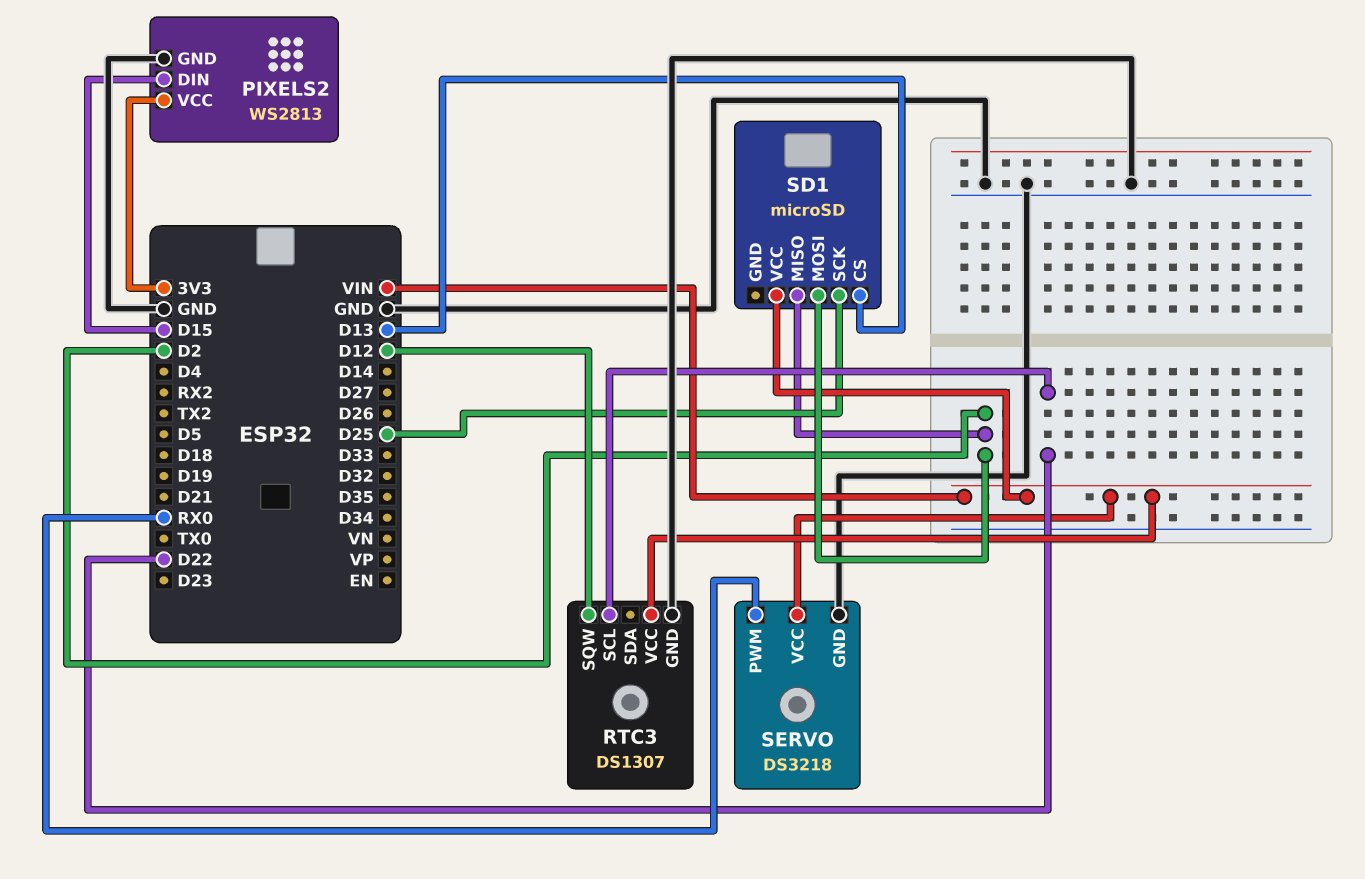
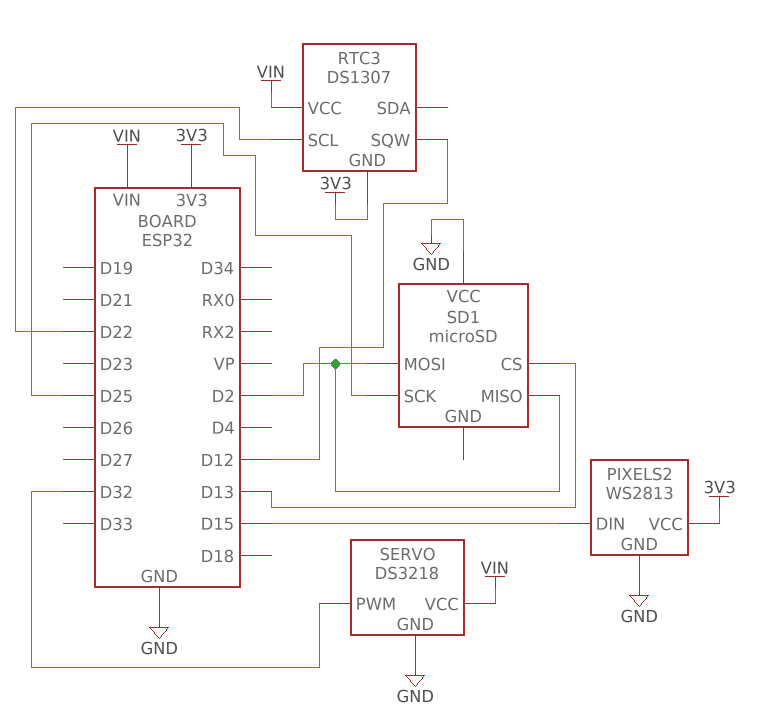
RTC3 pin GND: GND -> 3V3
SD1 pin VCC: VIN -> GND
SERVO pin PWM: RX0 -> D32

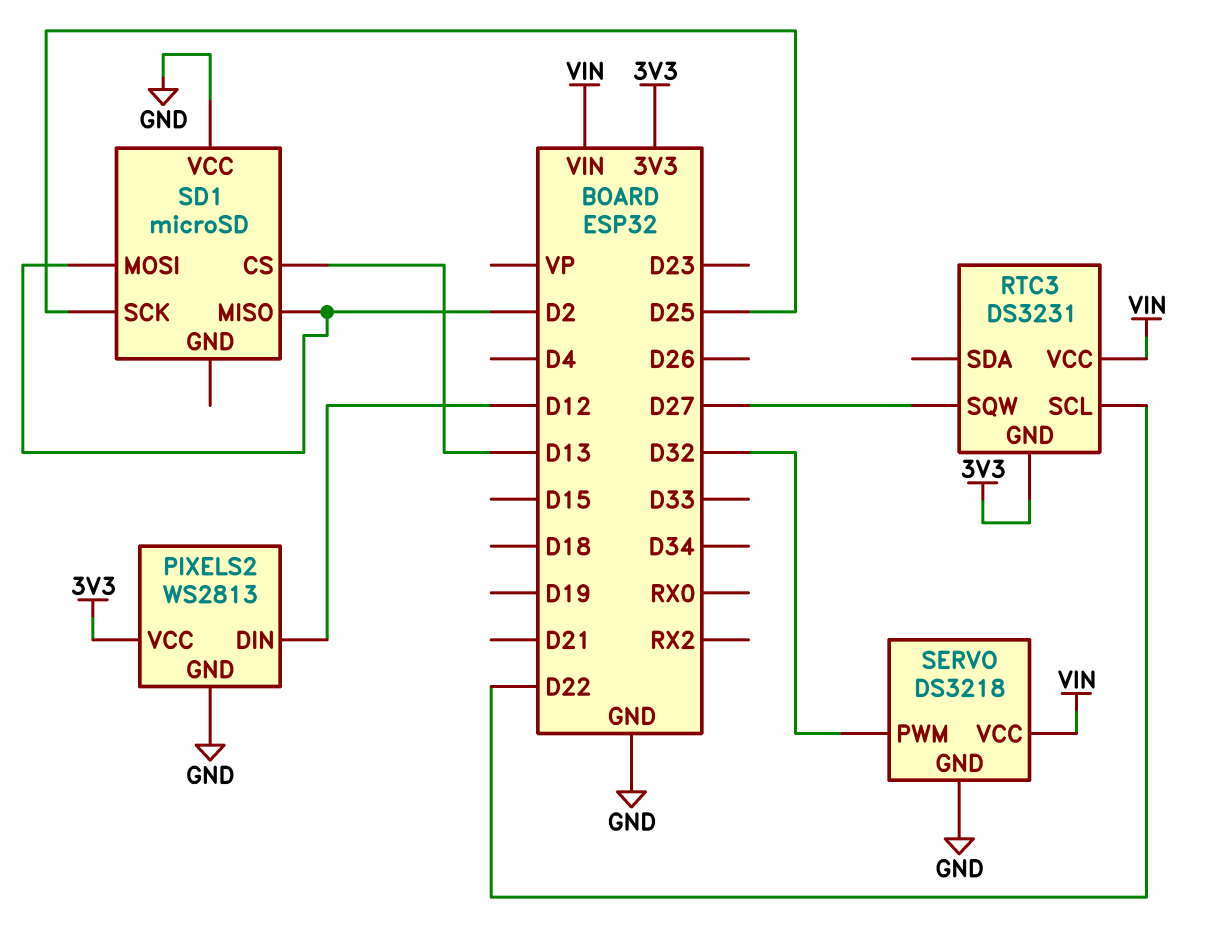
PIXELS2 pin DIN: D15 -> D12
RTC3: DS1307 -> DS3231
RTC3 pin SQW: D12 -> D27

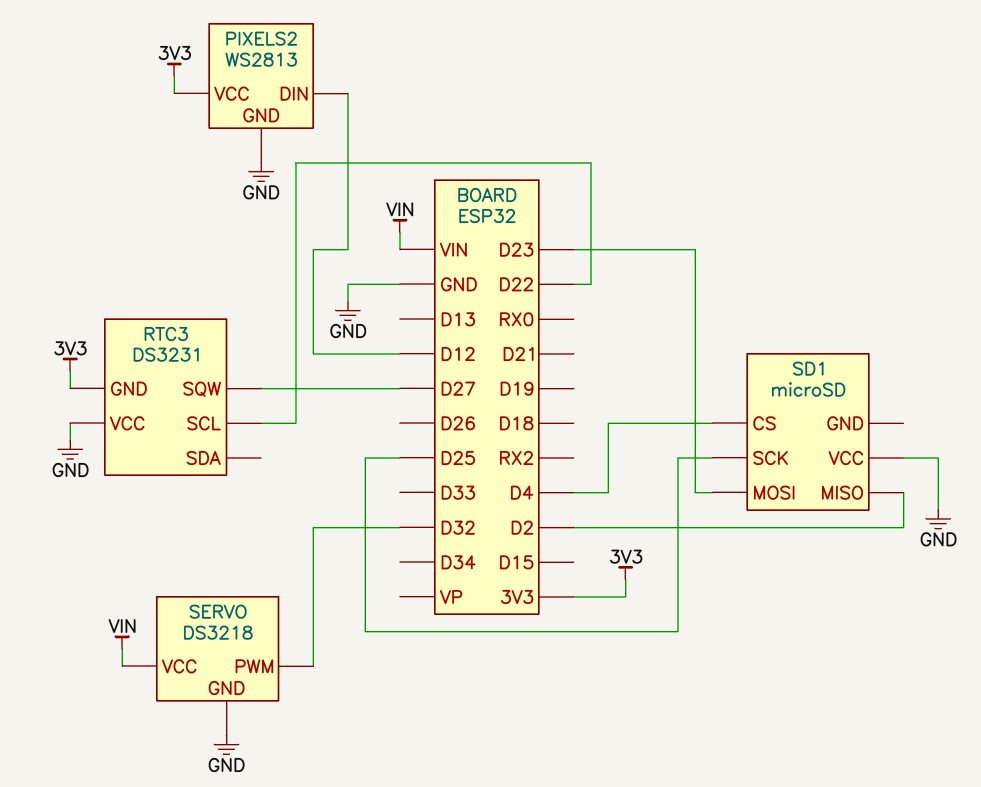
RTC3 pin VCC: VIN -> GND
SD1 pin CS: D13 -> D4
SD1 pin MOSI: D2 -> D23

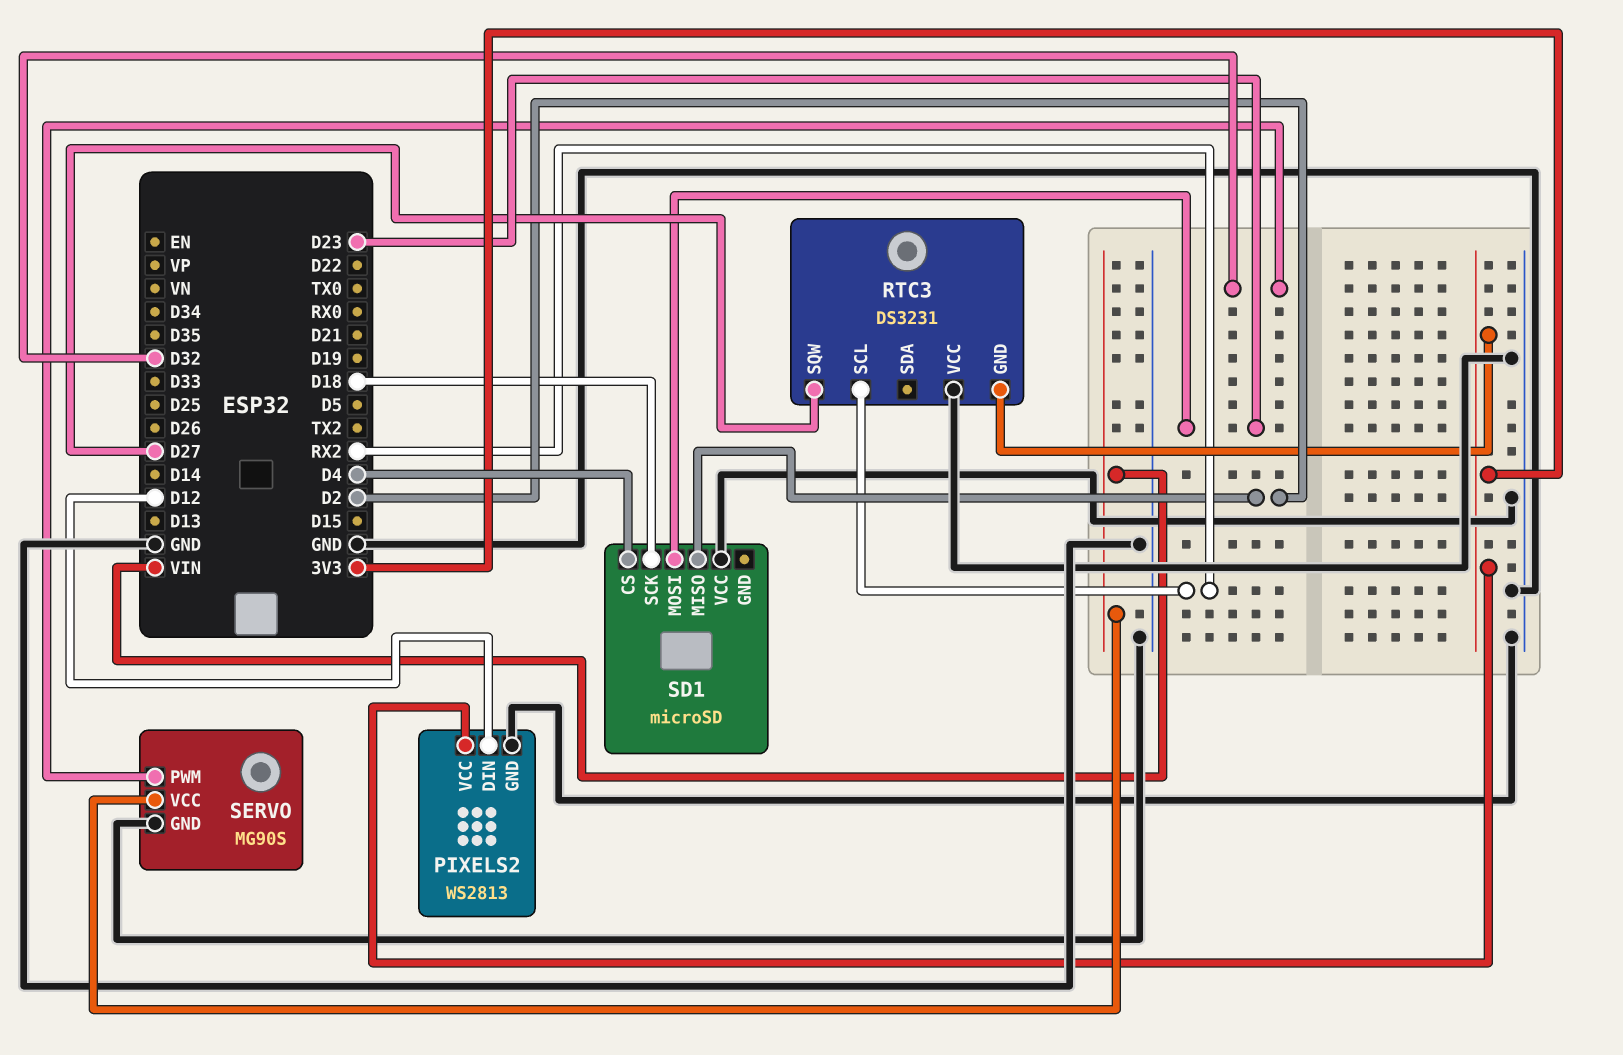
RTC3 pin SCL: D22 -> RX2
SD1 pin SCK: D25 -> D18
SERVO: DS3218 -> MG90S

